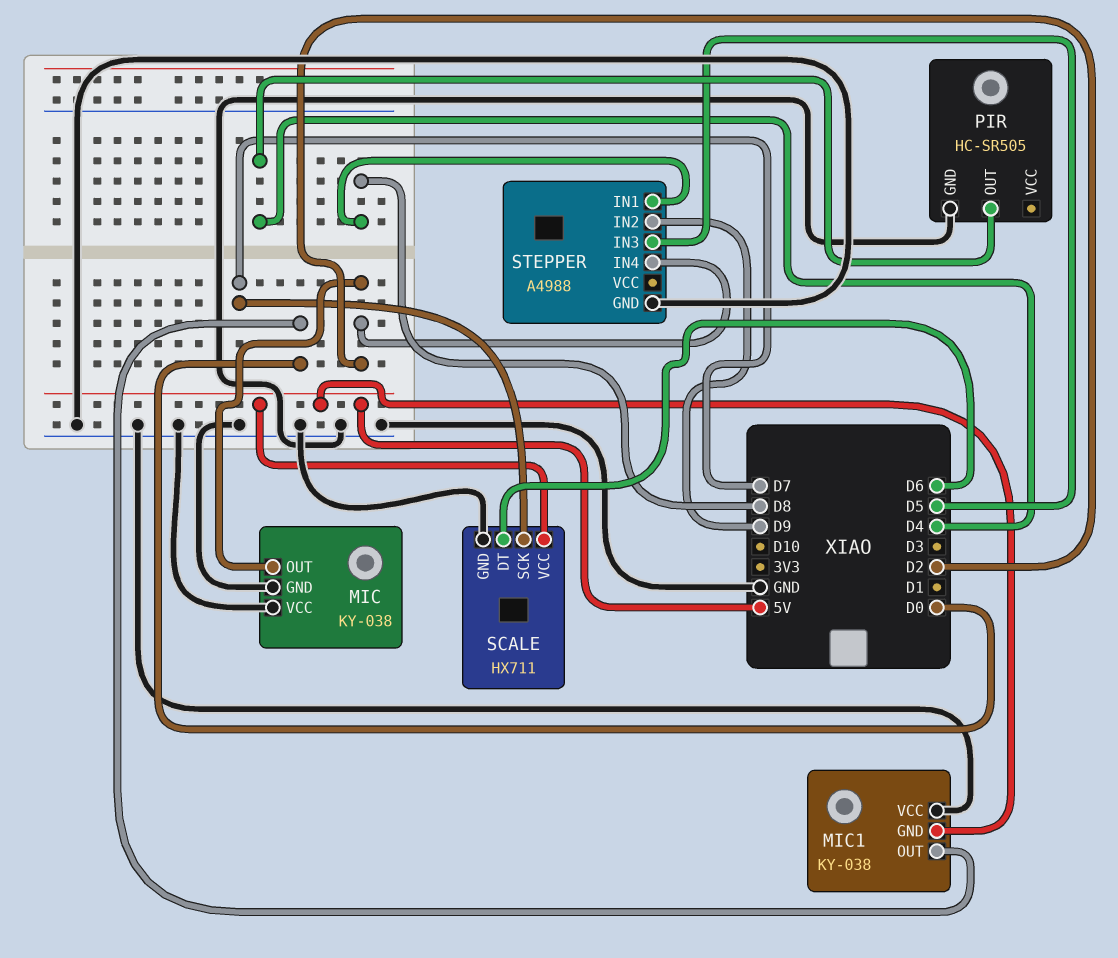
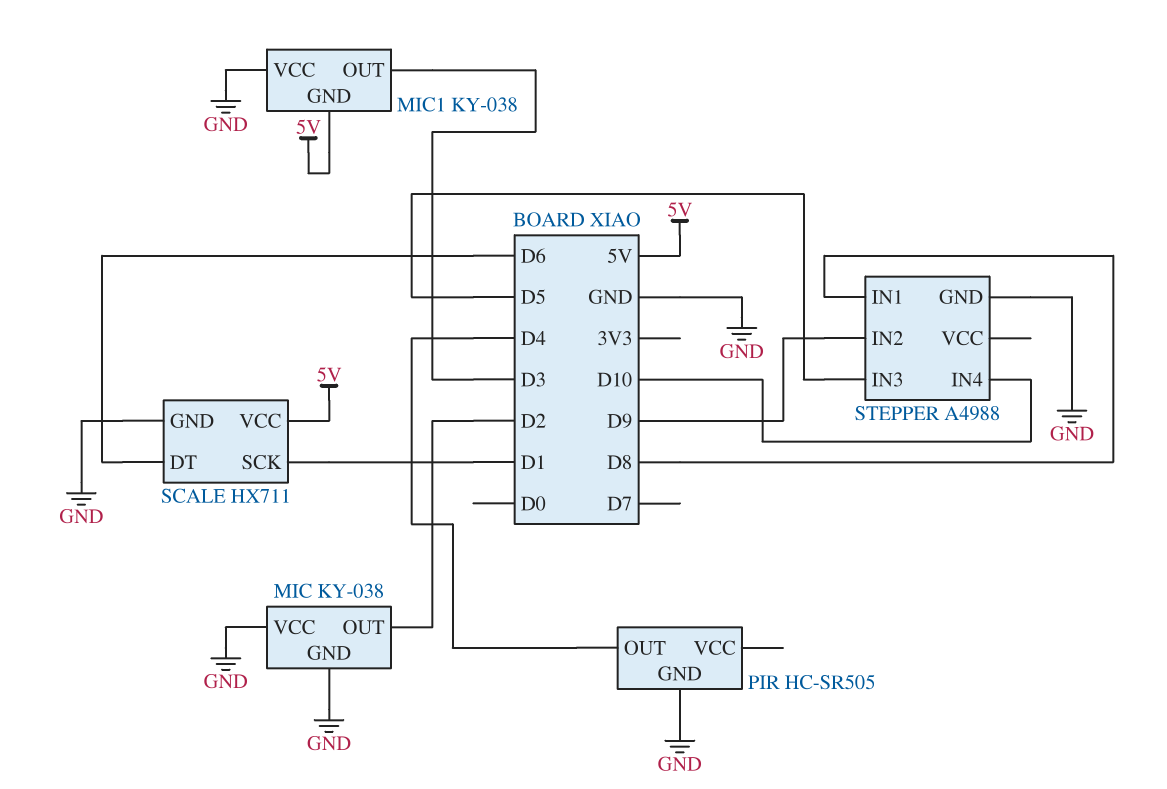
MIC1 pin OUT: D0 -> D3
SCALE pin SCK: D7 -> D1
STEPPER pin IN4: D2 -> D10

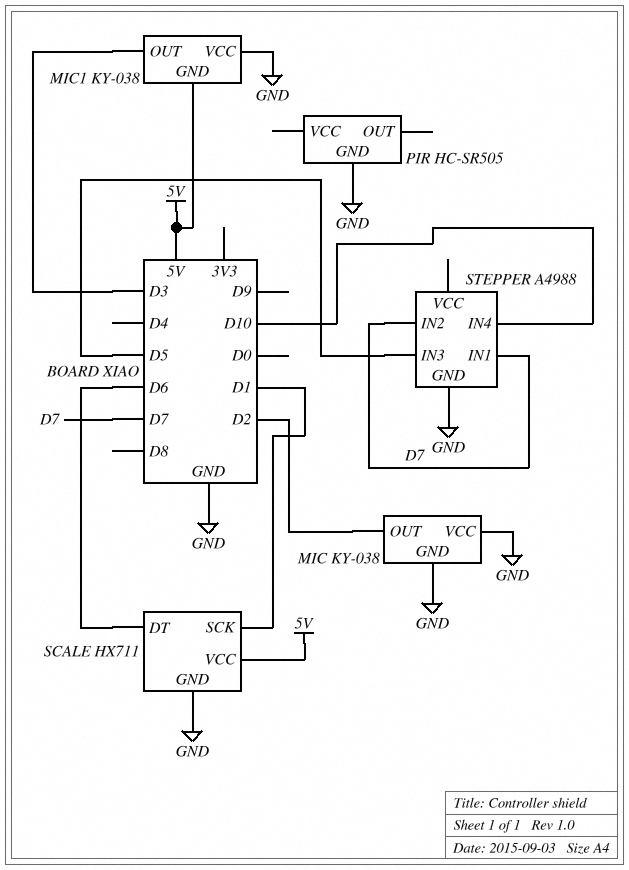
PIR pin OUT: D4 -> none
STEPPER pin IN1: D8 -> D7
STEPPER pin IN2: D9 -> D7

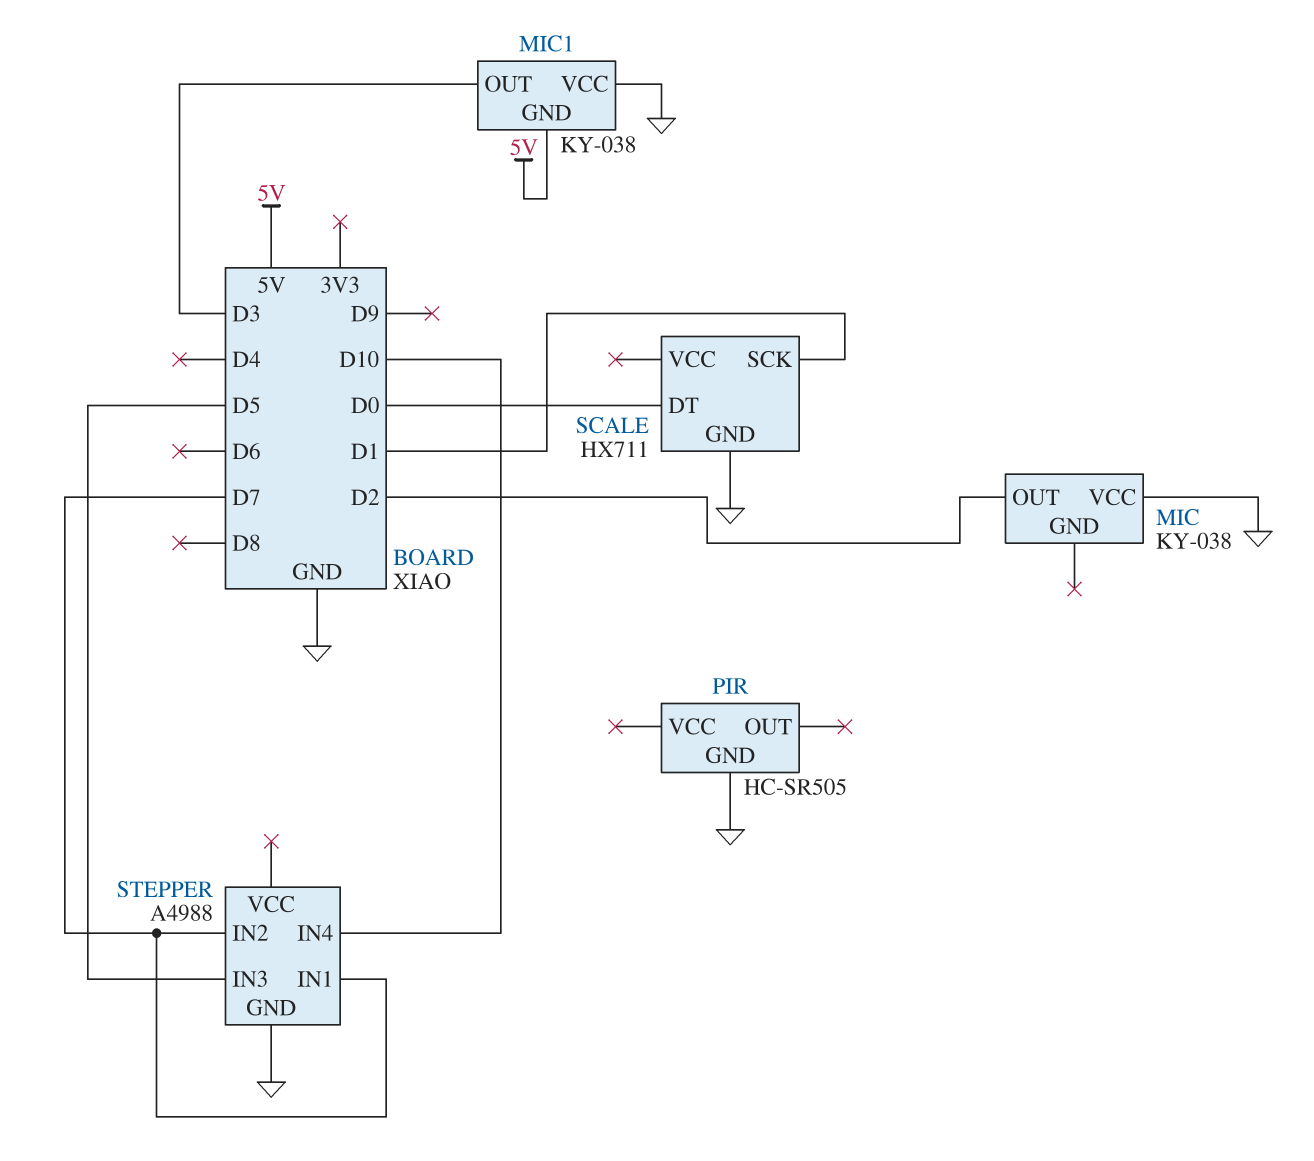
MIC pin GND: GND -> none
SCALE pin DT: D6 -> D0
SCALE pin VCC: 5V -> none

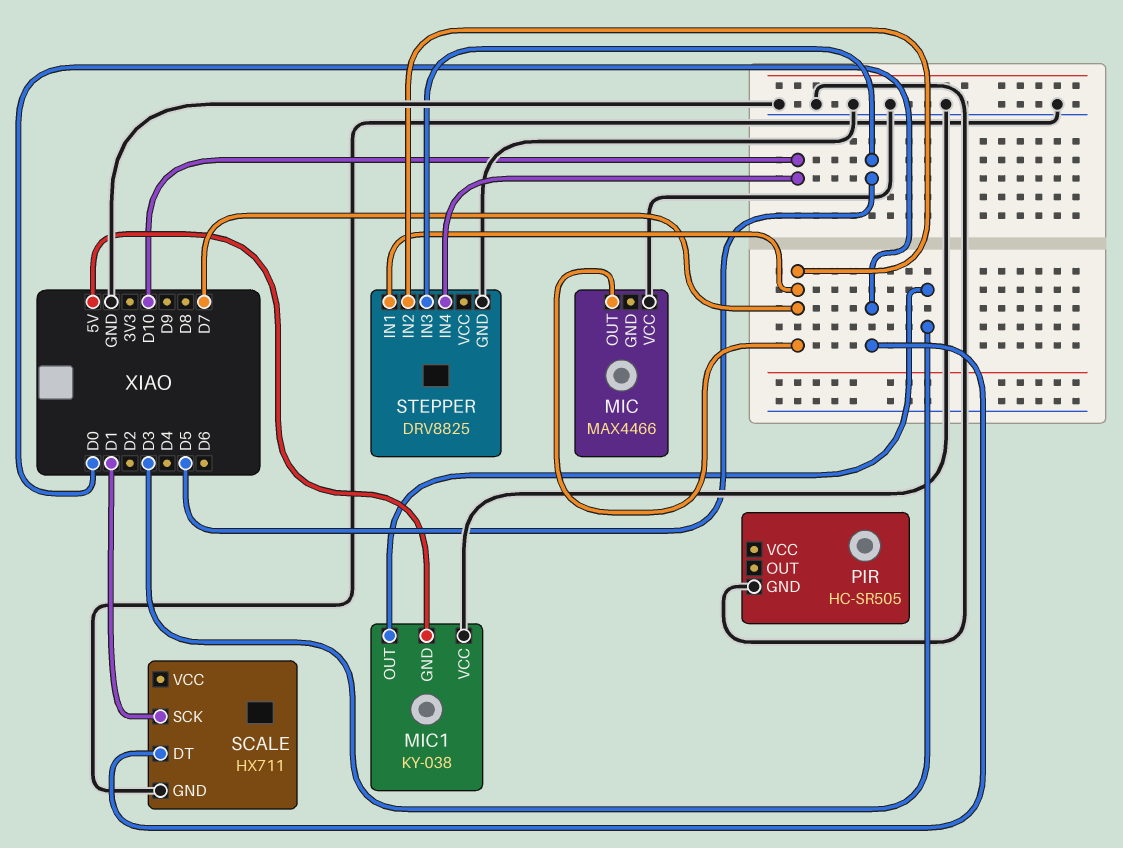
MIC: KY-038 -> MAX4466
MIC pin OUT: D2 -> D7
STEPPER: A4988 -> DRV8825

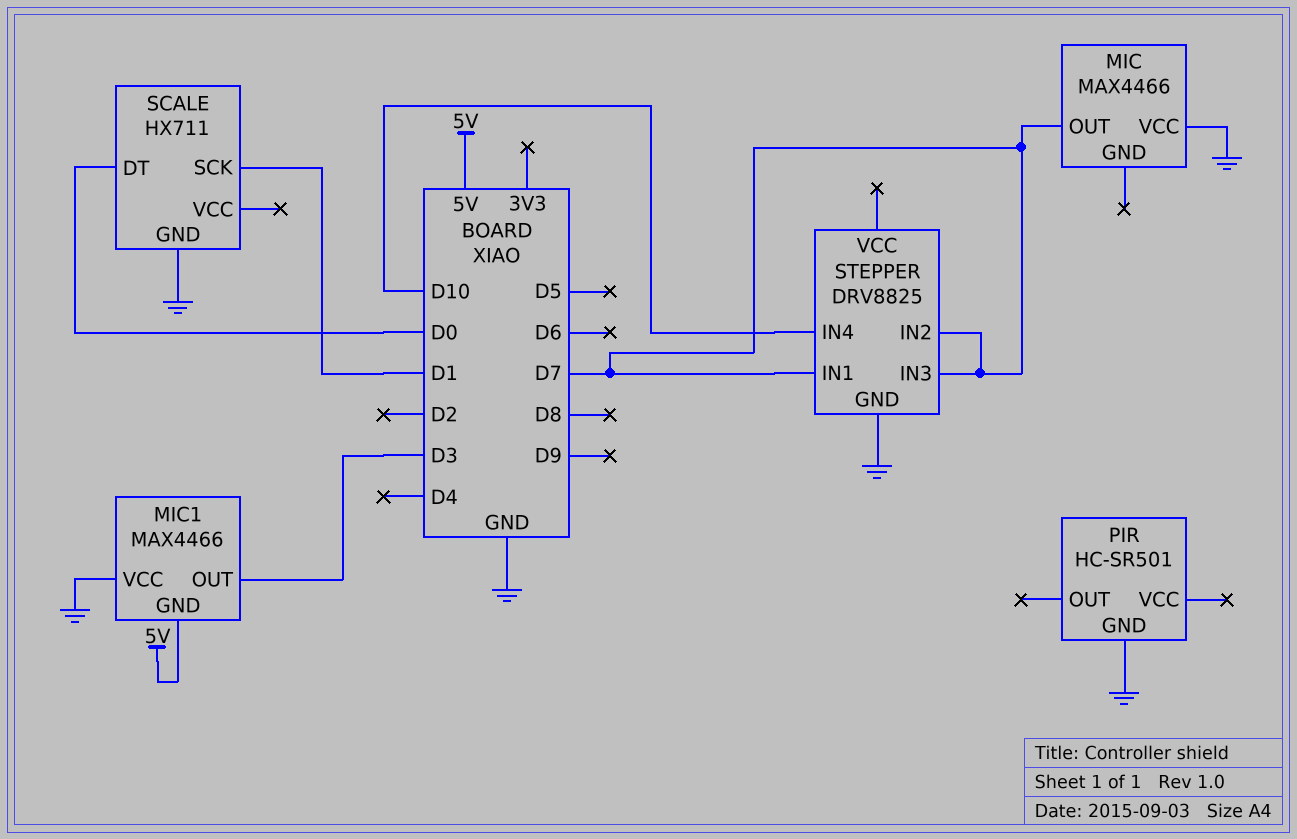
MIC1: KY-038 -> MAX4466
PIR: HC-SR505 -> HC-SR501
STEPPER pin IN3: D5 -> D7

